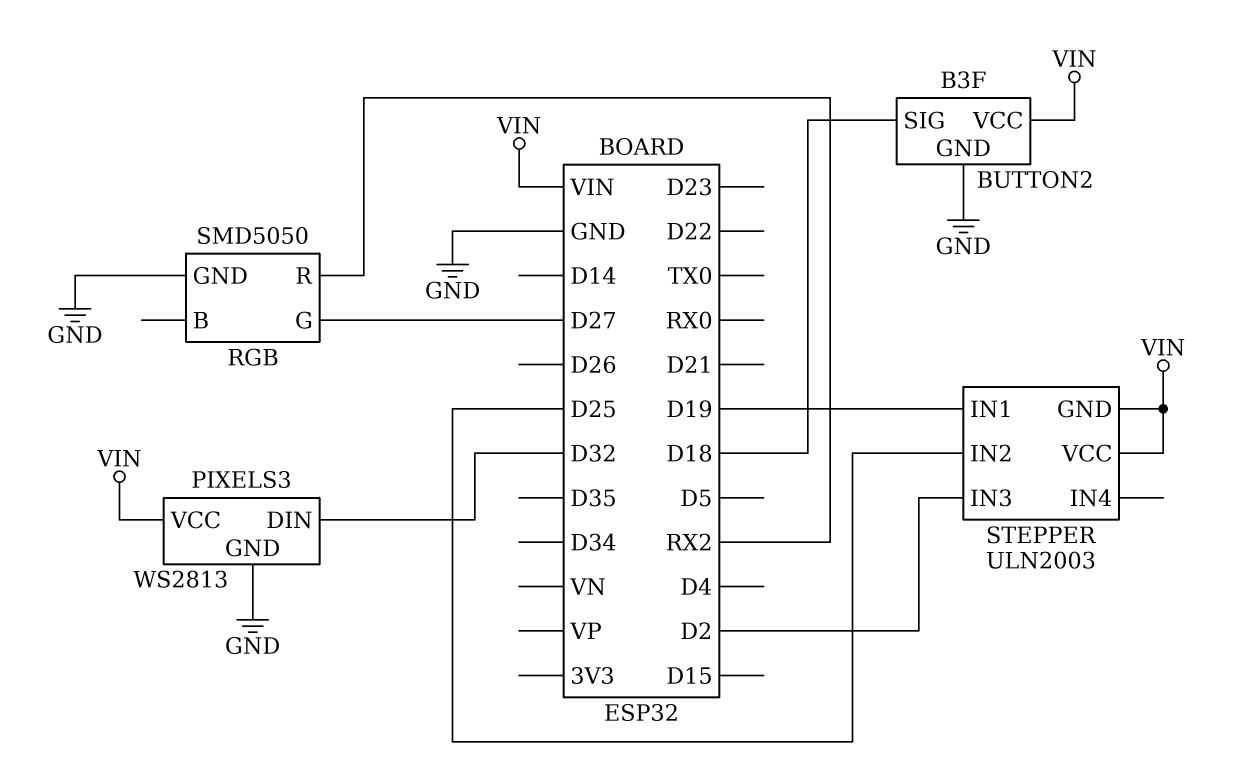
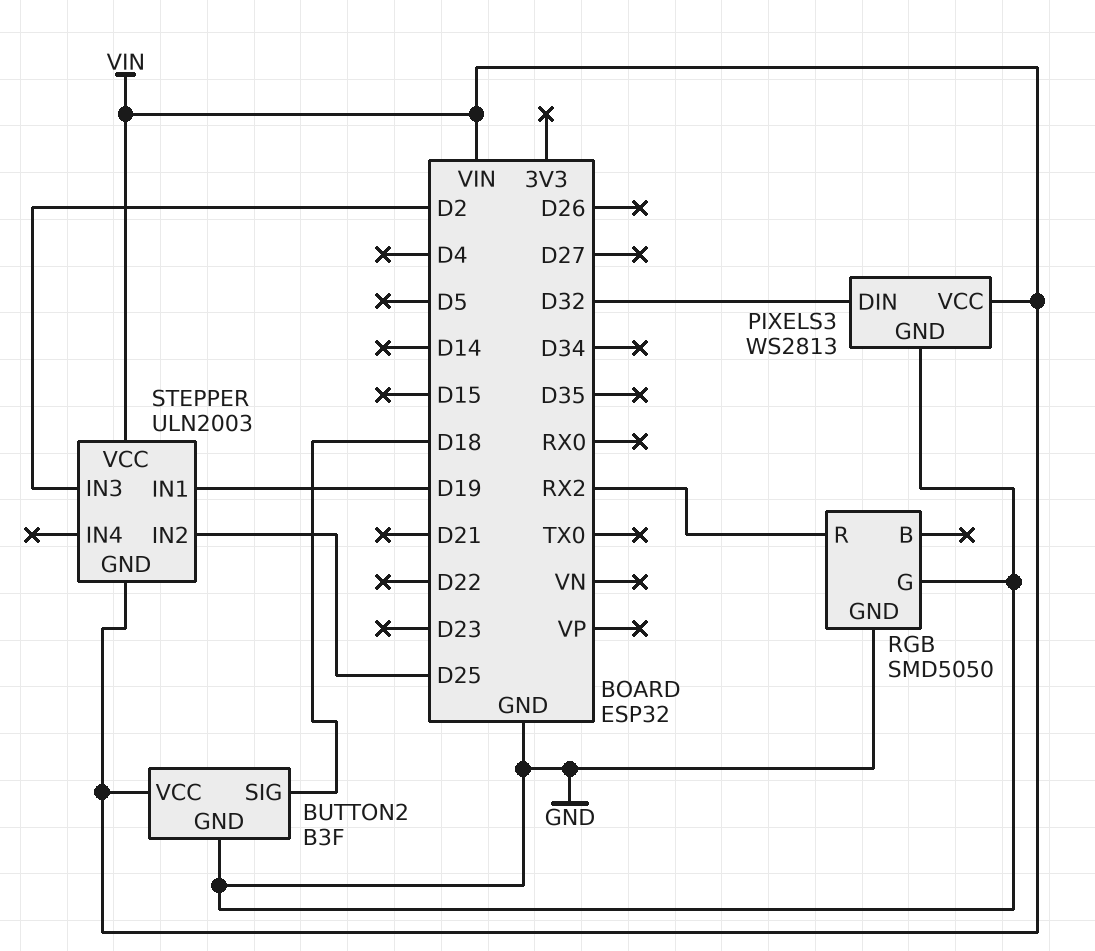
RGB pin G: D27 -> GND

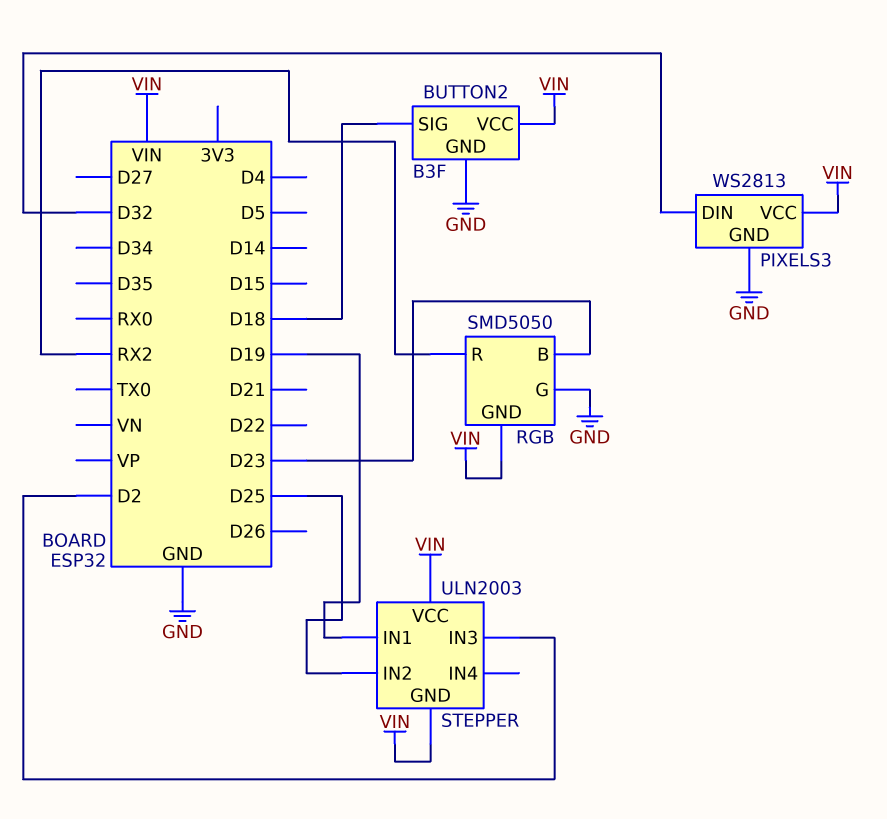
RGB pin B: none -> D23
RGB pin GND: GND -> VIN

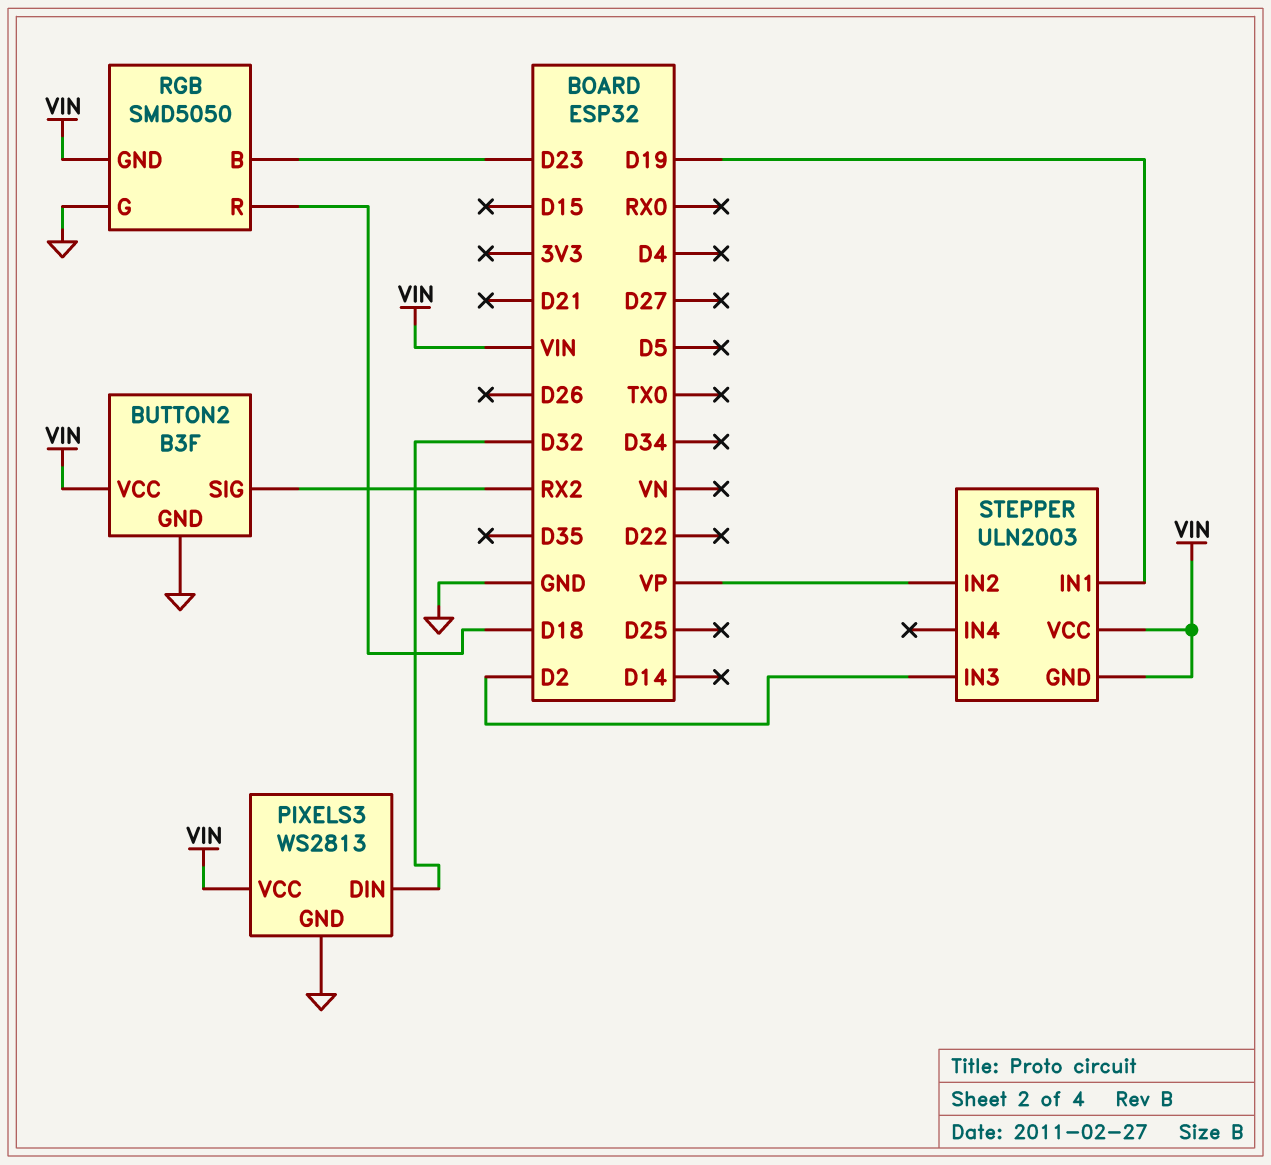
BUTTON2 pin SIG: D18 -> RX2
RGB pin R: RX2 -> D18
STEPPER pin IN2: D25 -> VP

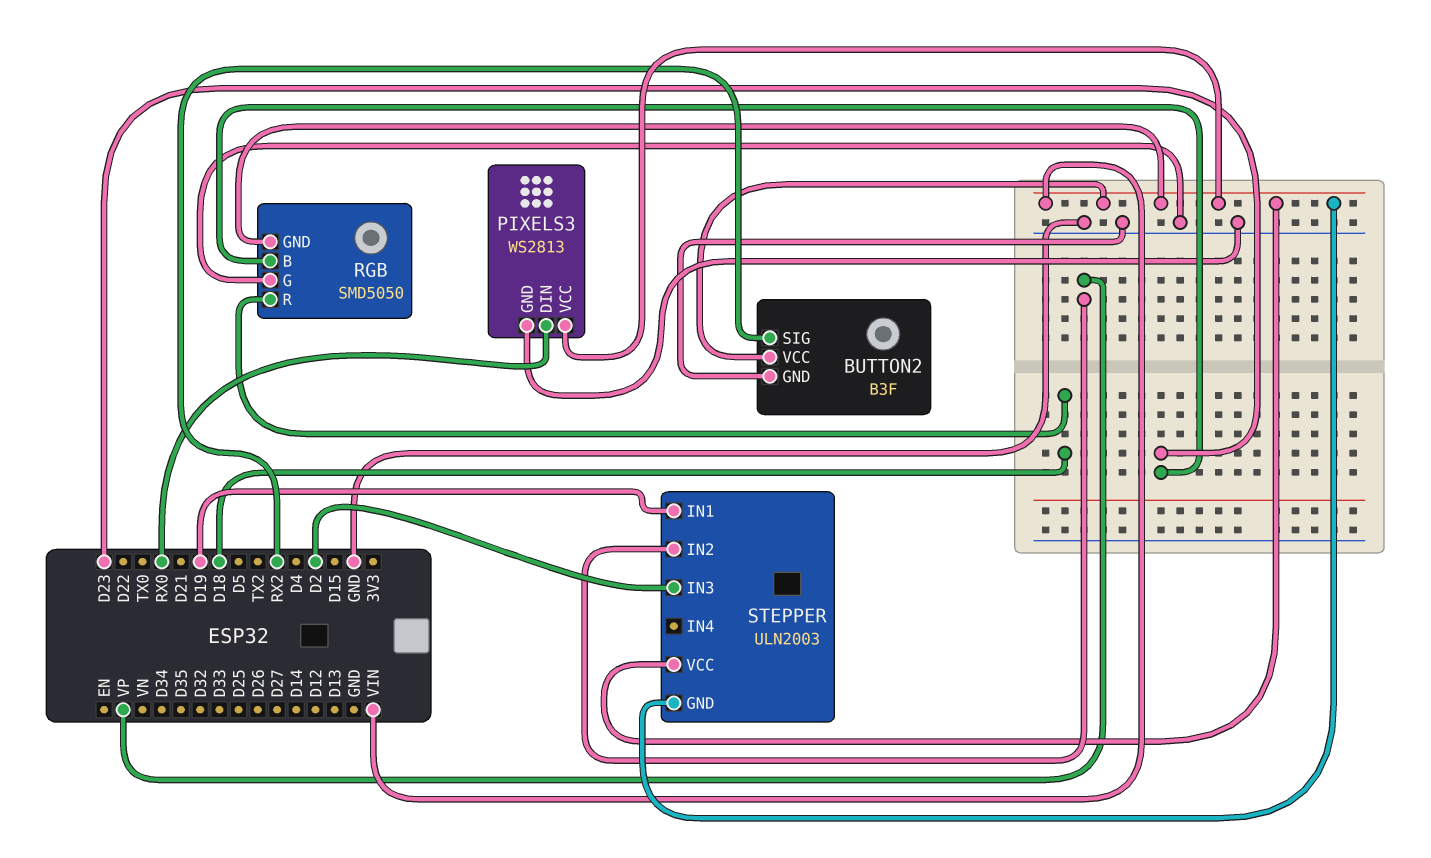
PIXELS3 pin DIN: D32 -> RX0

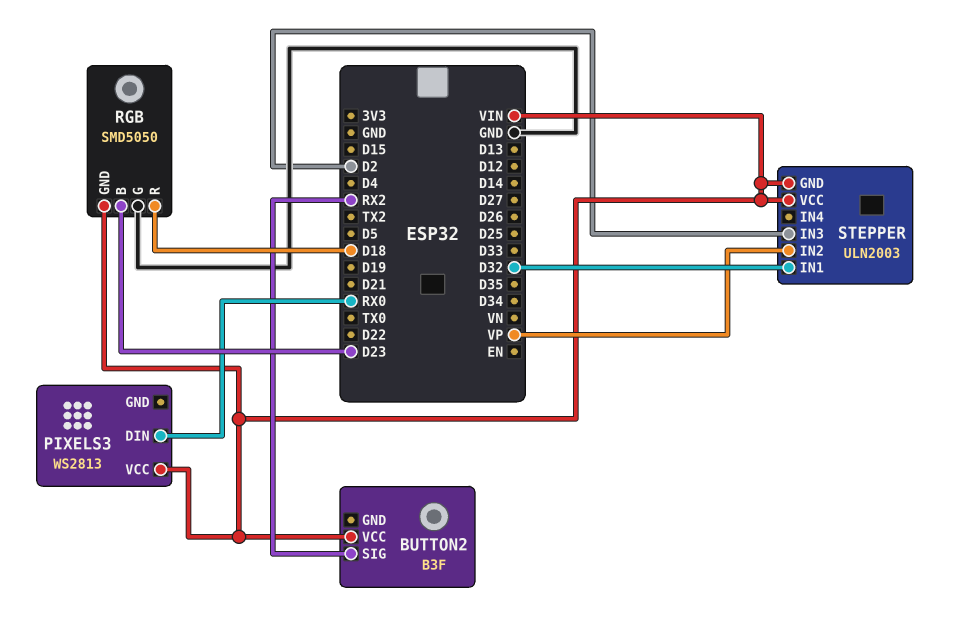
BUTTON2 pin GND: GND -> none
PIXELS3 pin GND: GND -> none
STEPPER pin IN1: D19 -> D32

